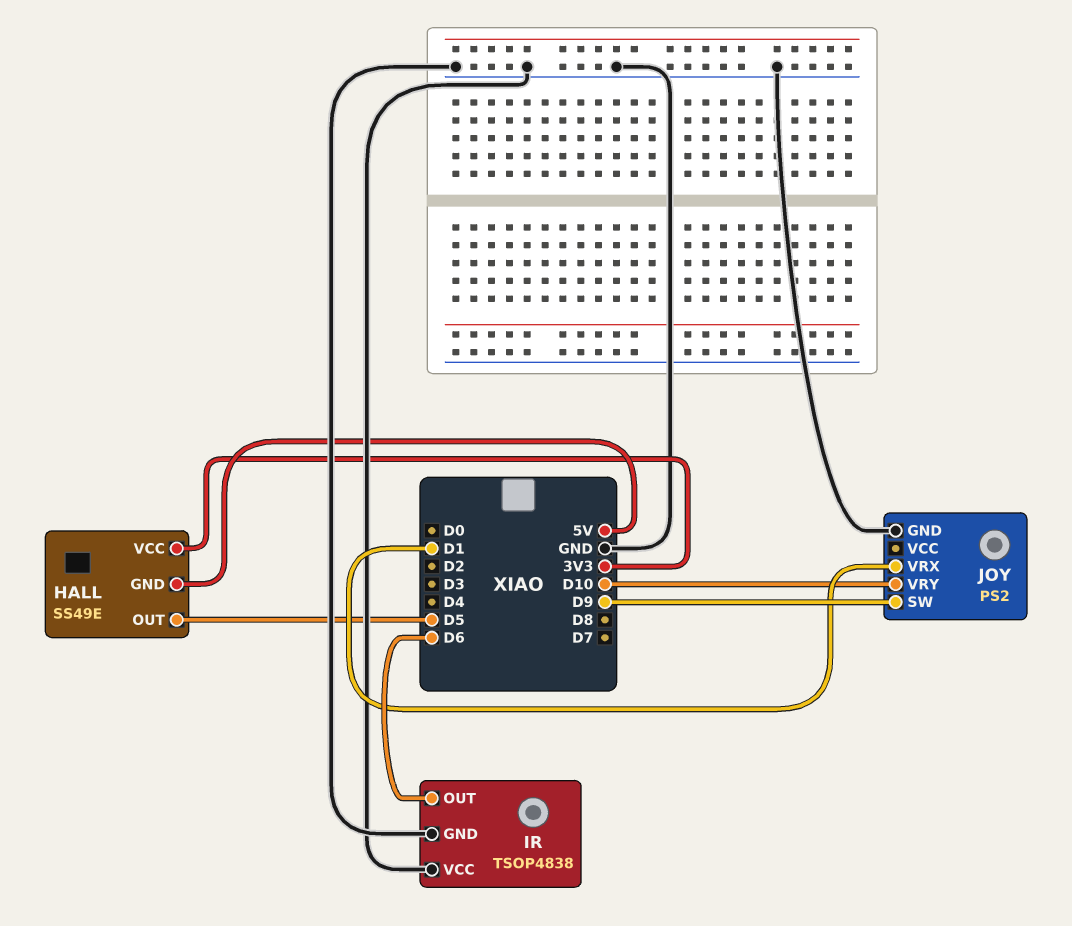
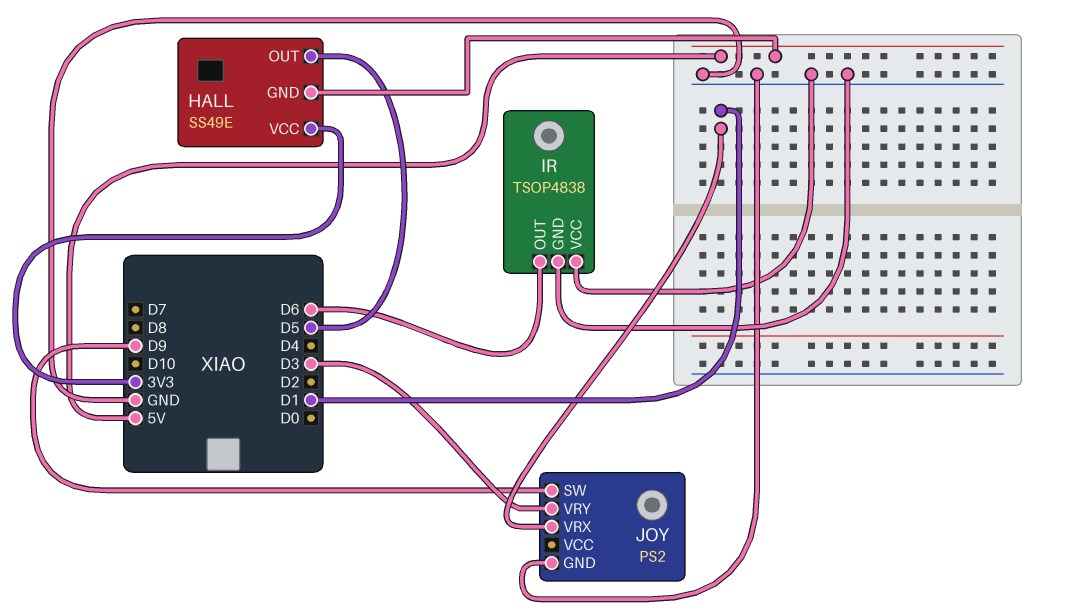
JOY pin VRY: D10 -> D3

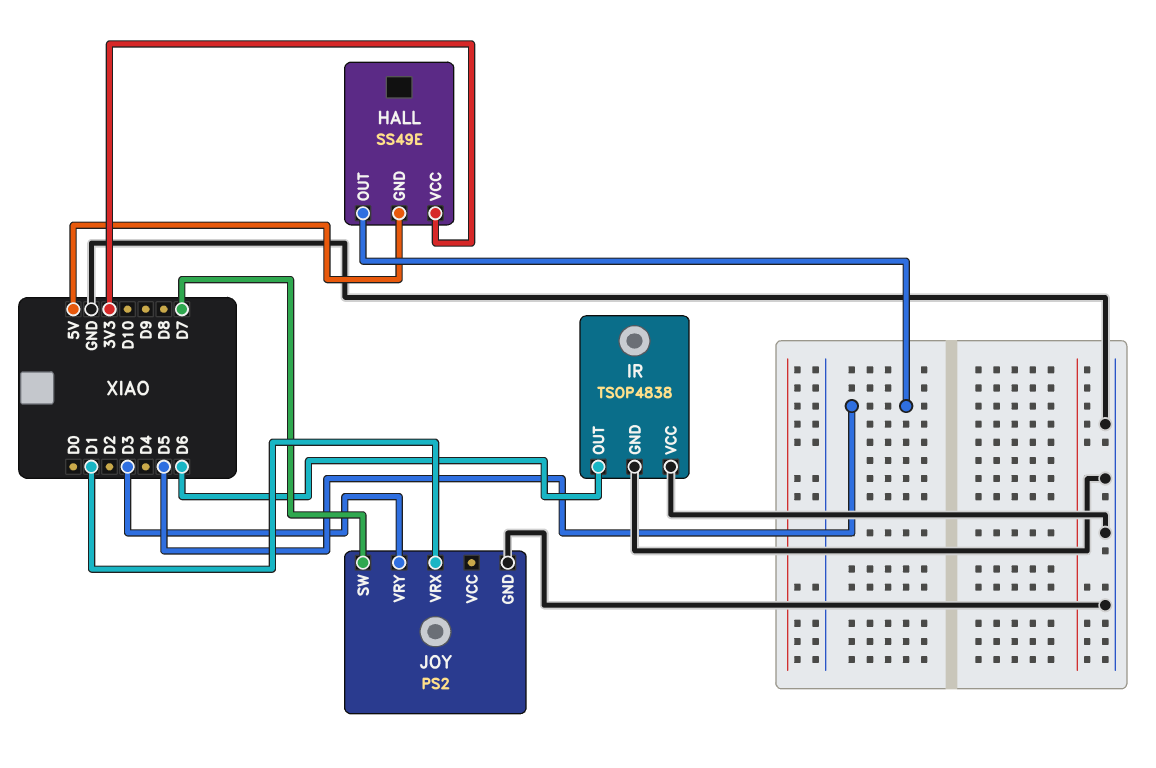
JOY pin SW: D9 -> D7

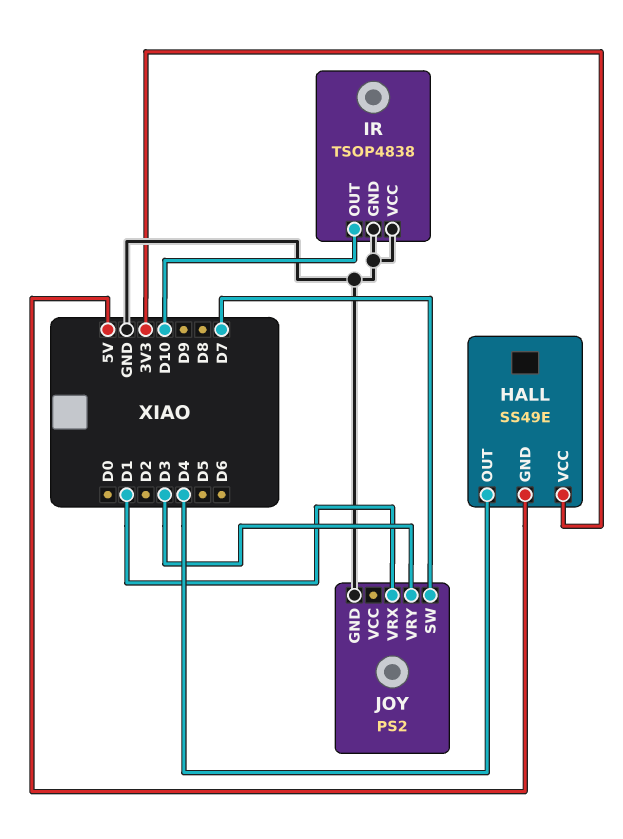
HALL pin OUT: D5 -> D4
IR pin OUT: D6 -> D10

